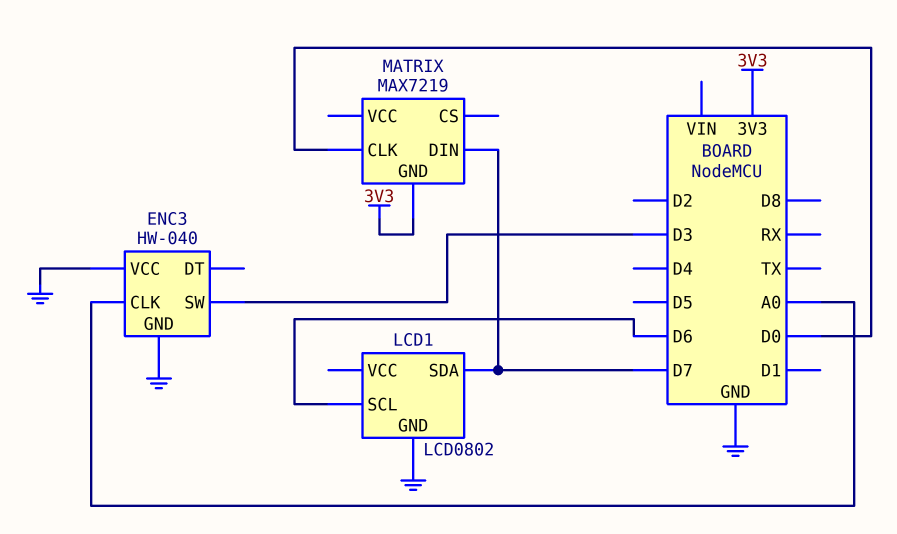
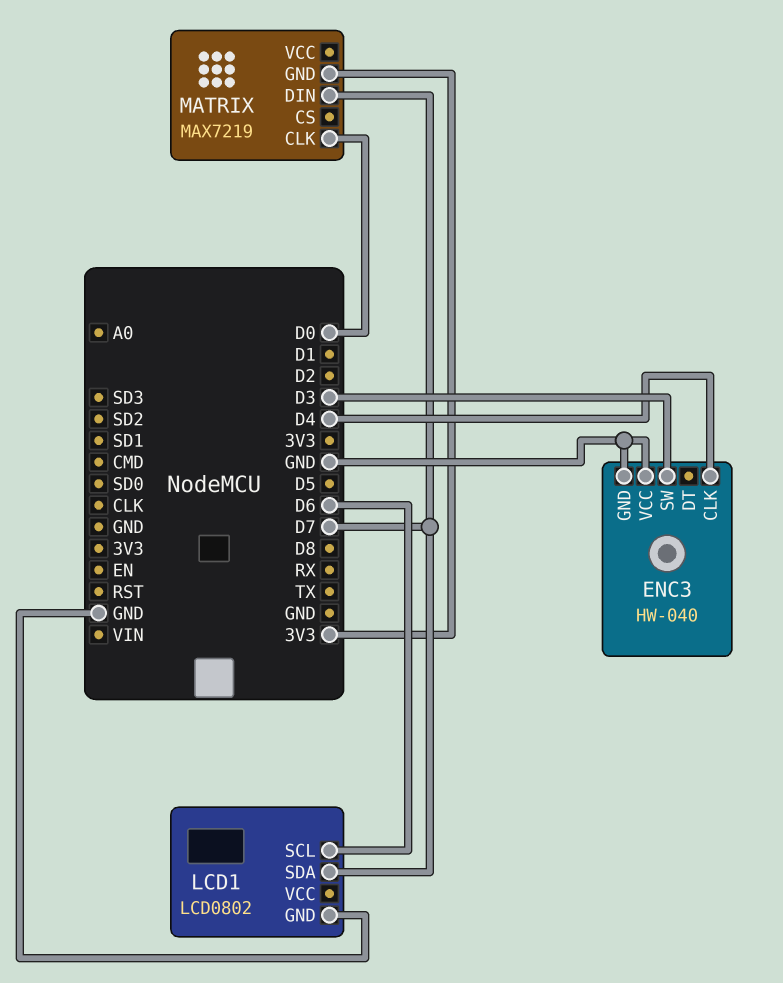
ENC3 pin CLK: A0 -> D4

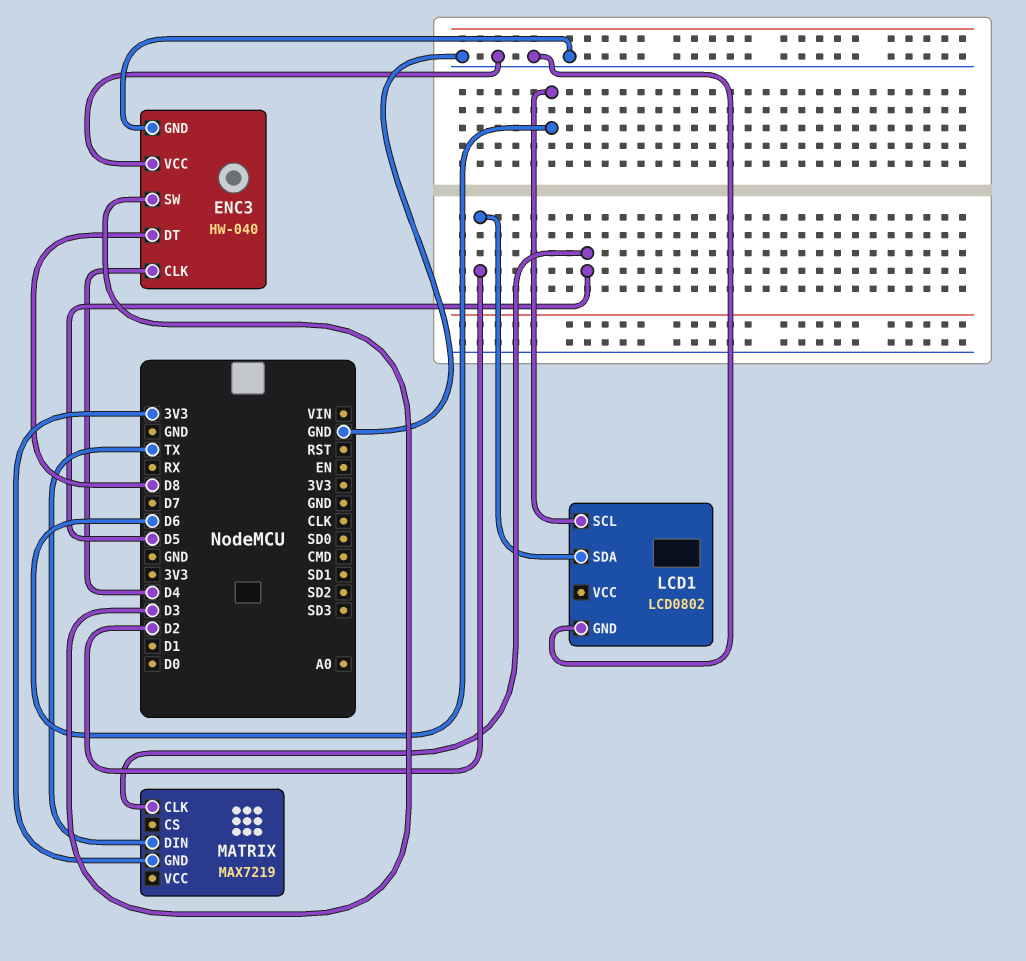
ENC3 pin DT: none -> D8
LCD1 pin SDA: D7 -> D2
MATRIX pin CLK: D0 -> D5
MATRIX pin DIN: D7 -> TX

